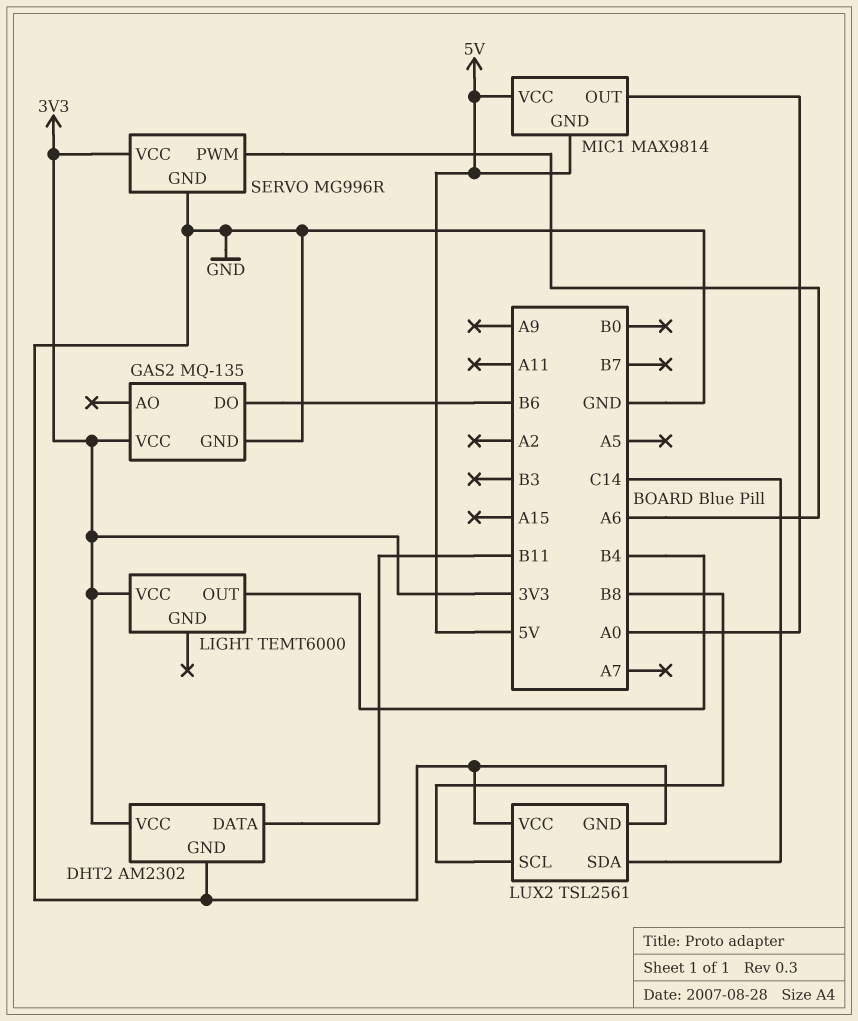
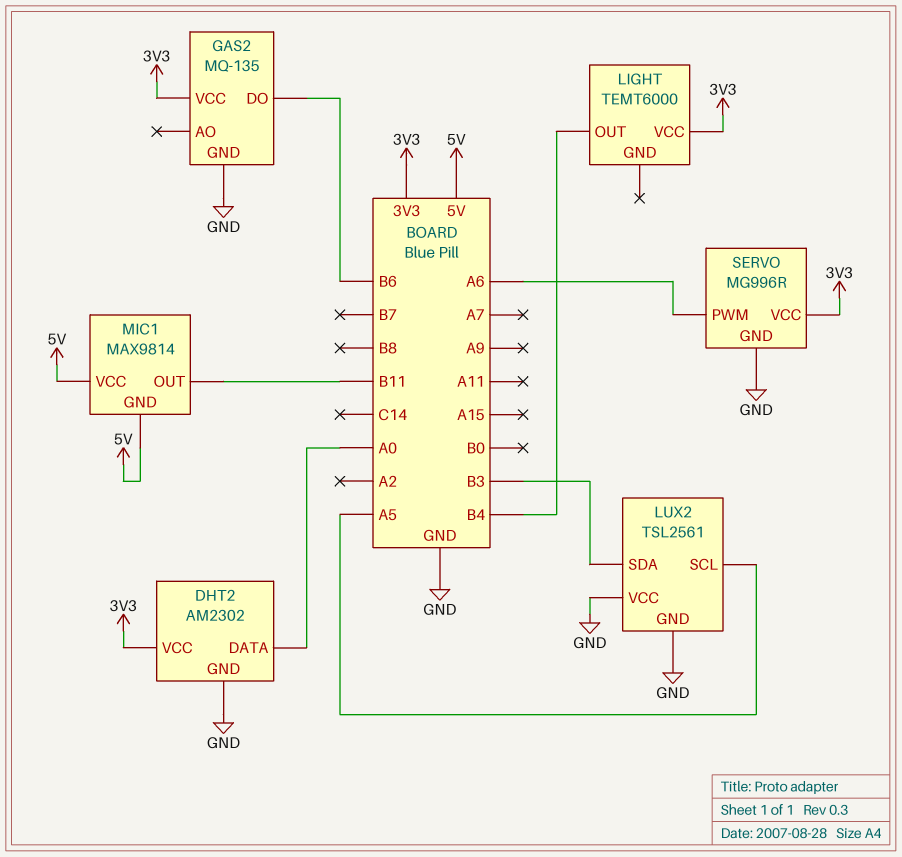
DHT2 pin DATA: B11 -> A0
LUX2 pin SCL: B8 -> A5
LUX2 pin SDA: C14 -> B3
MIC1 pin OUT: A0 -> B11

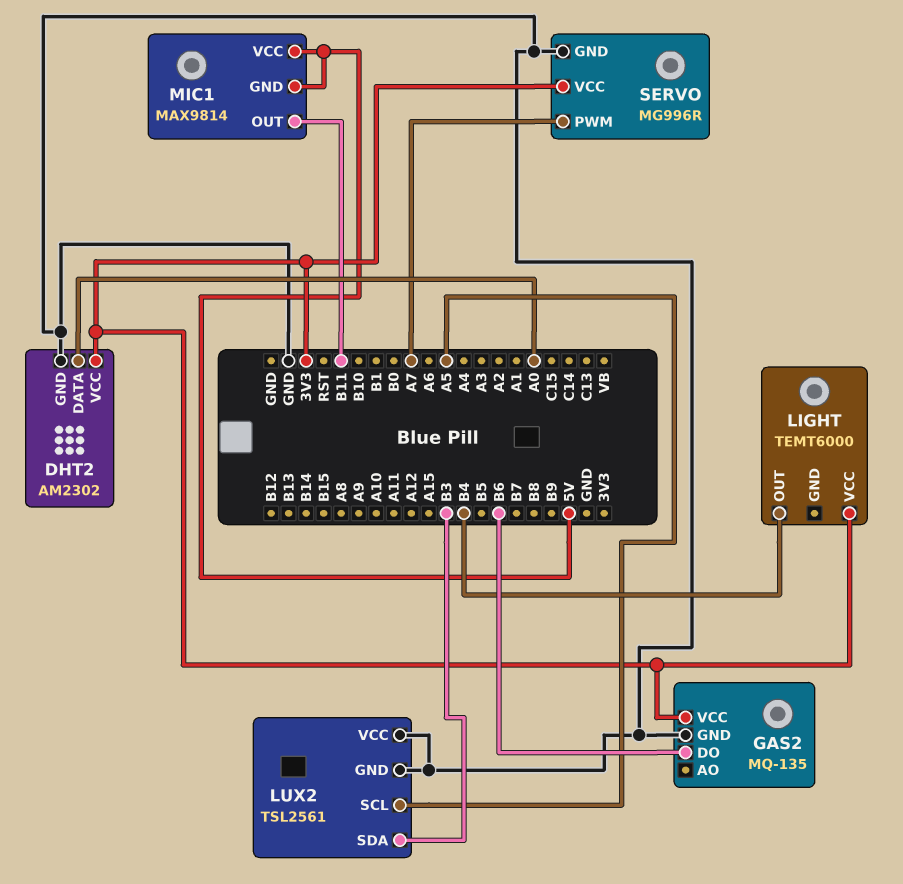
SERVO pin PWM: A6 -> A7

